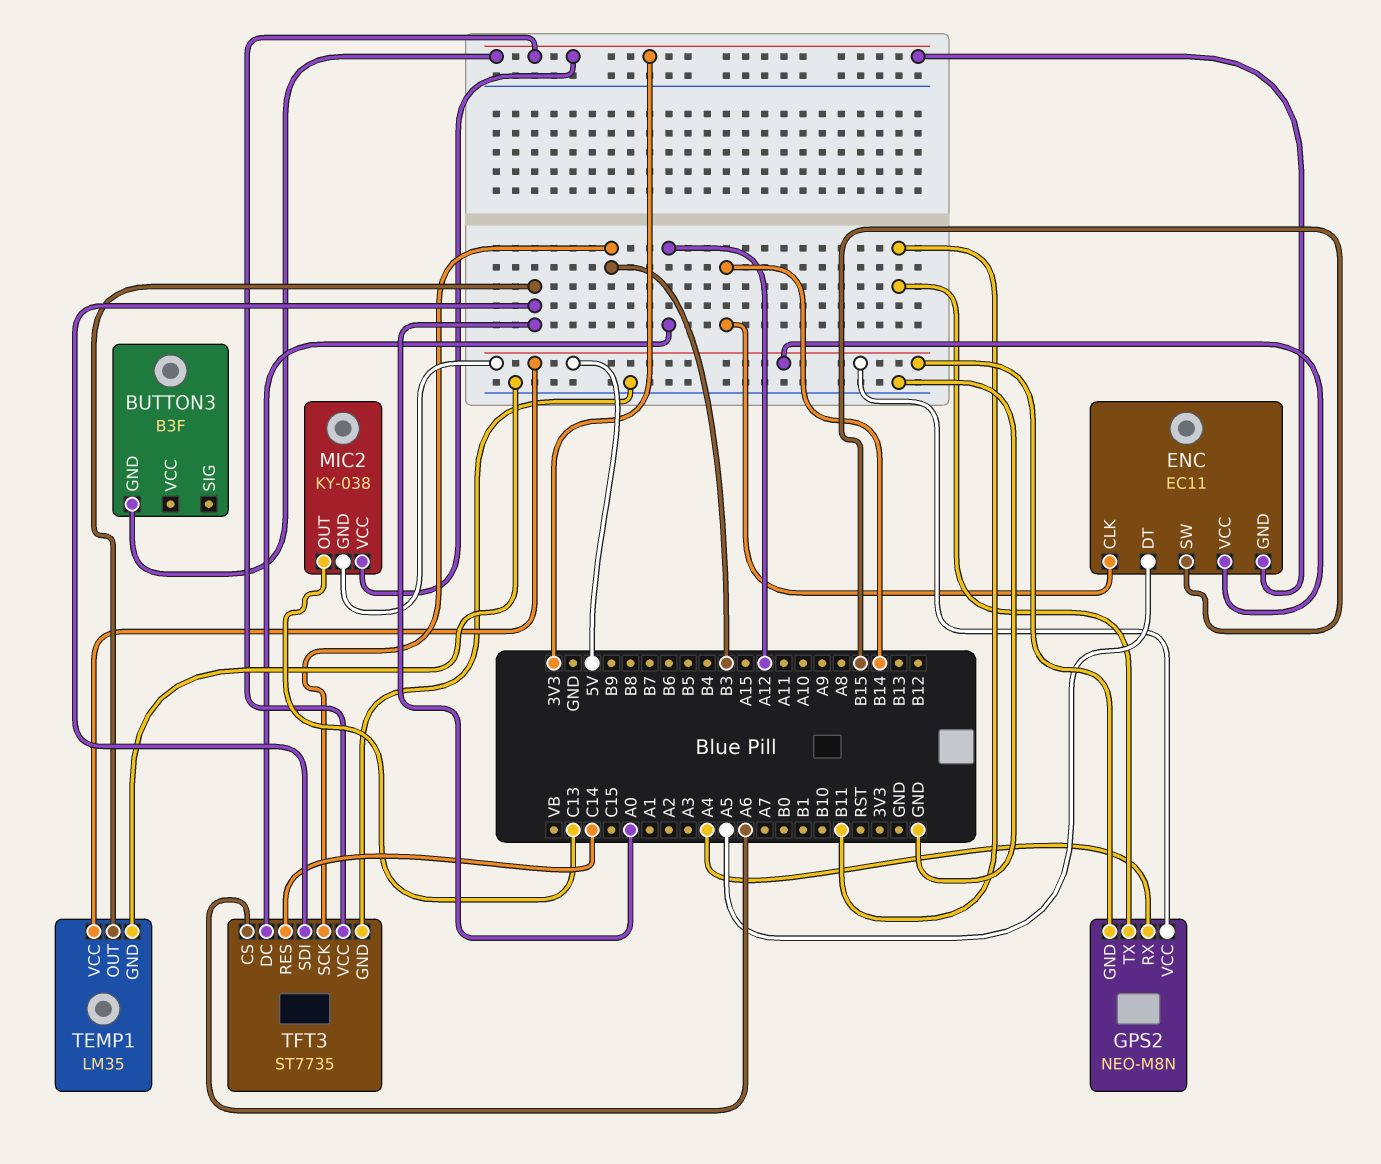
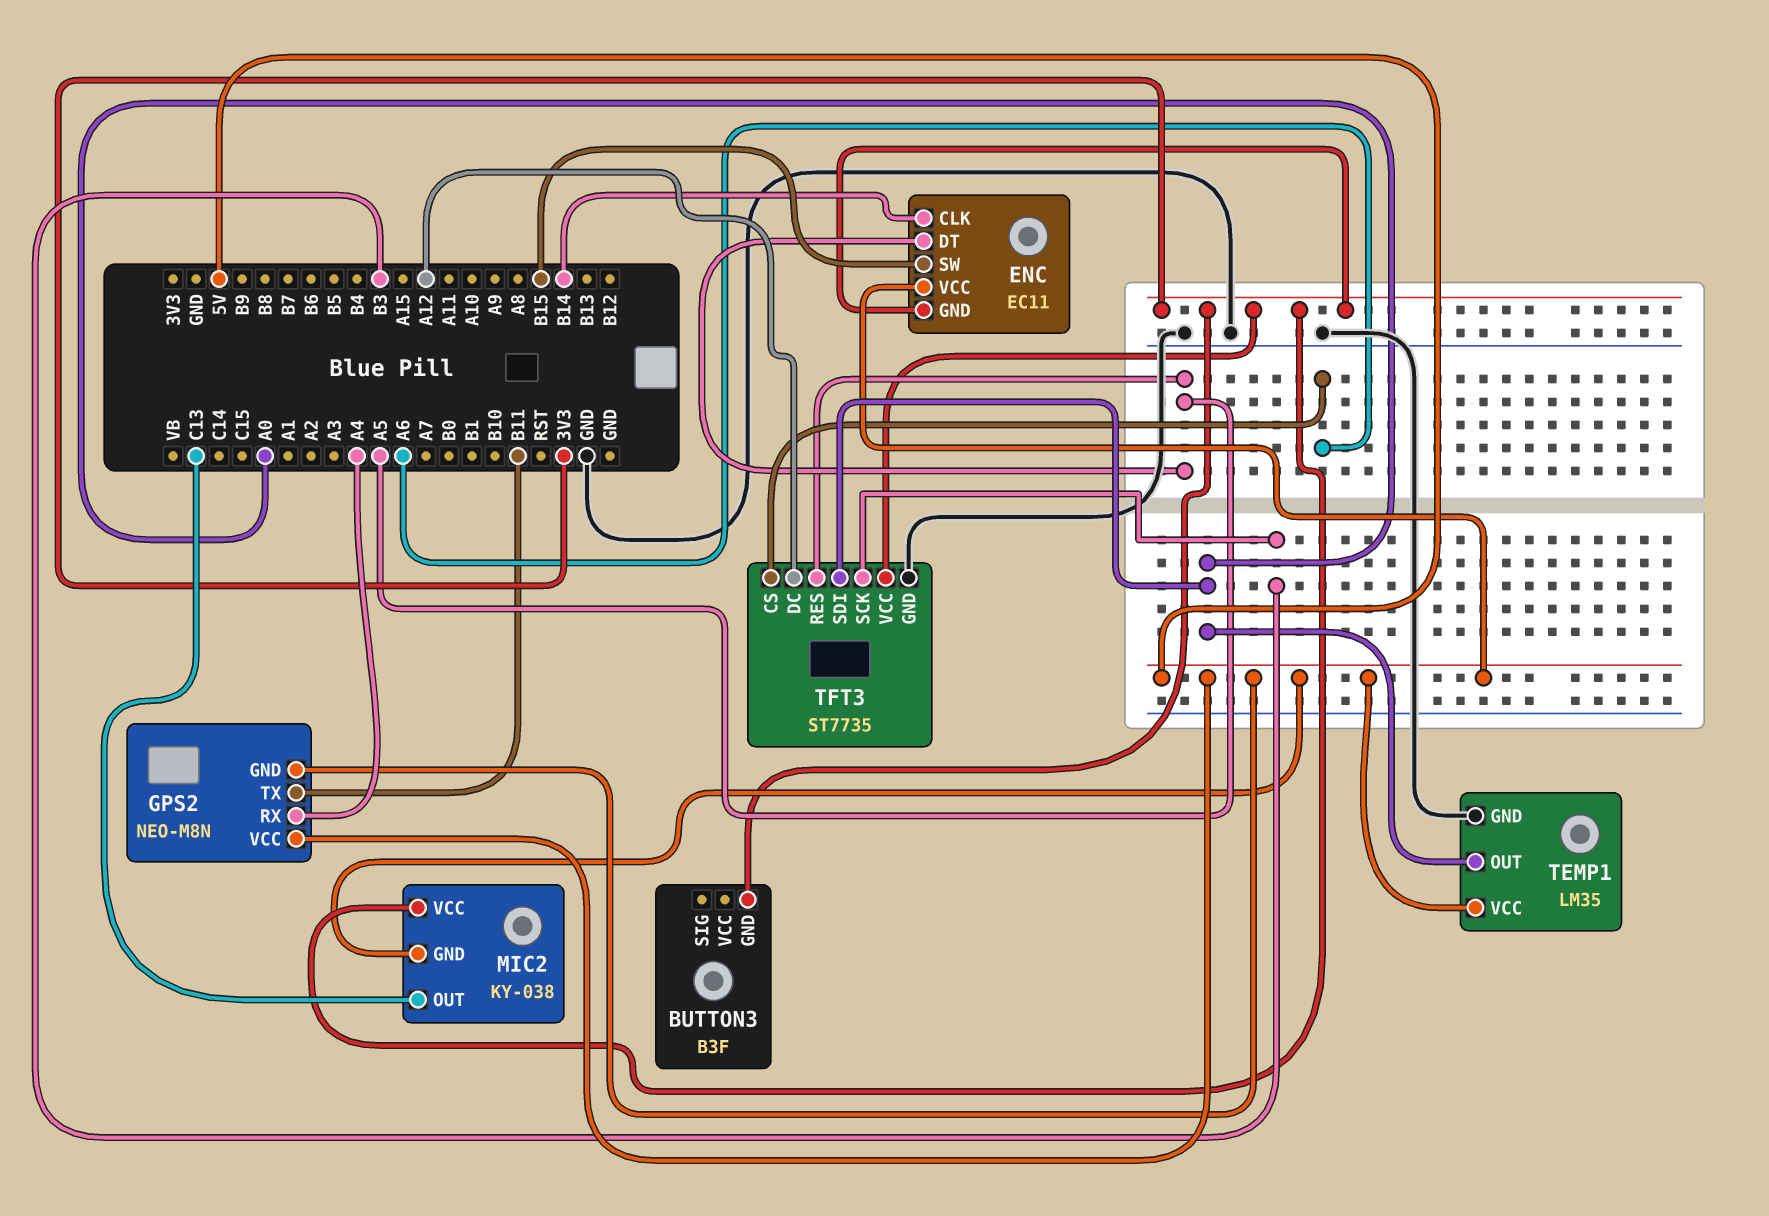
TFT3 pin RES: C14 -> A5

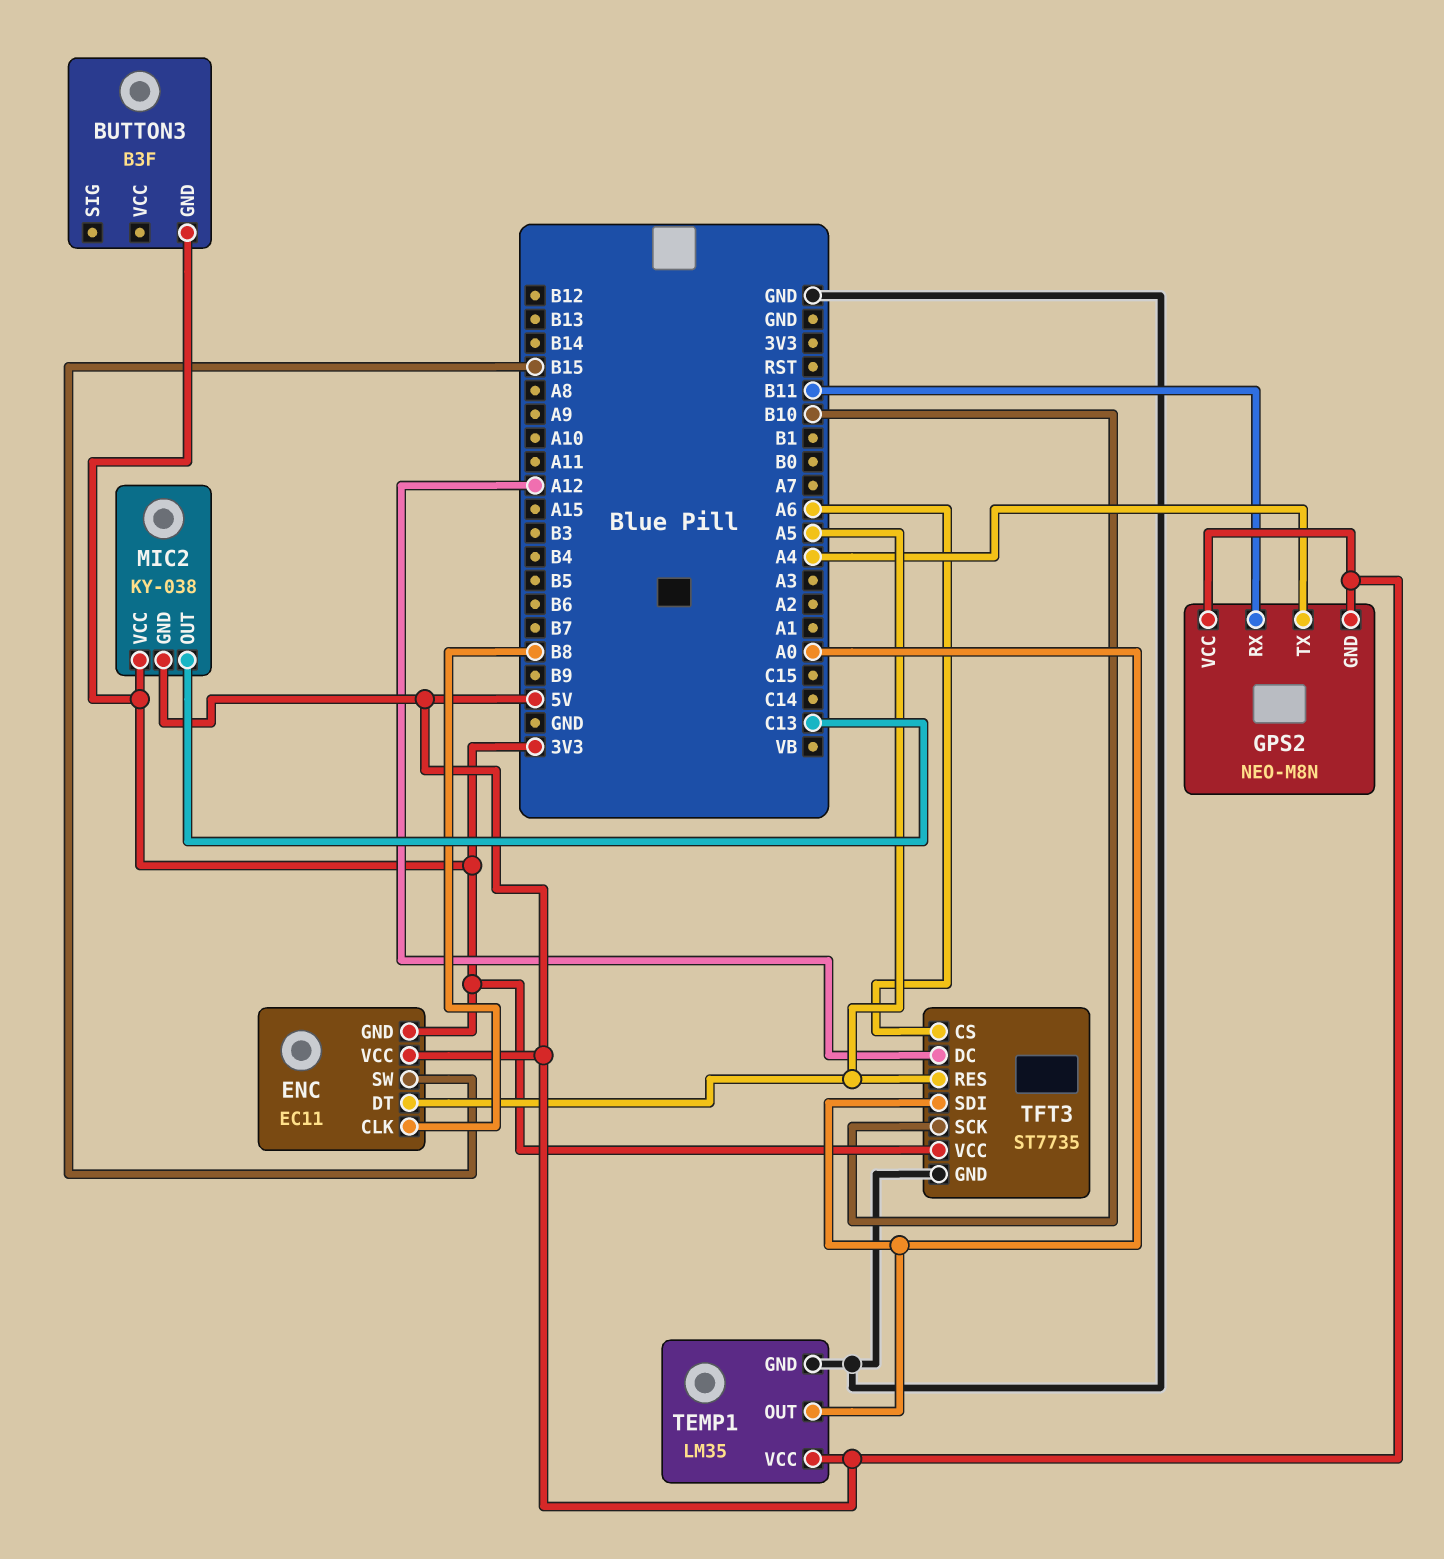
ENC pin CLK: B14 -> B8
GPS2 pin RX: A4 -> B11
GPS2 pin TX: B11 -> A4
TFT3 pin SCK: B3 -> B10

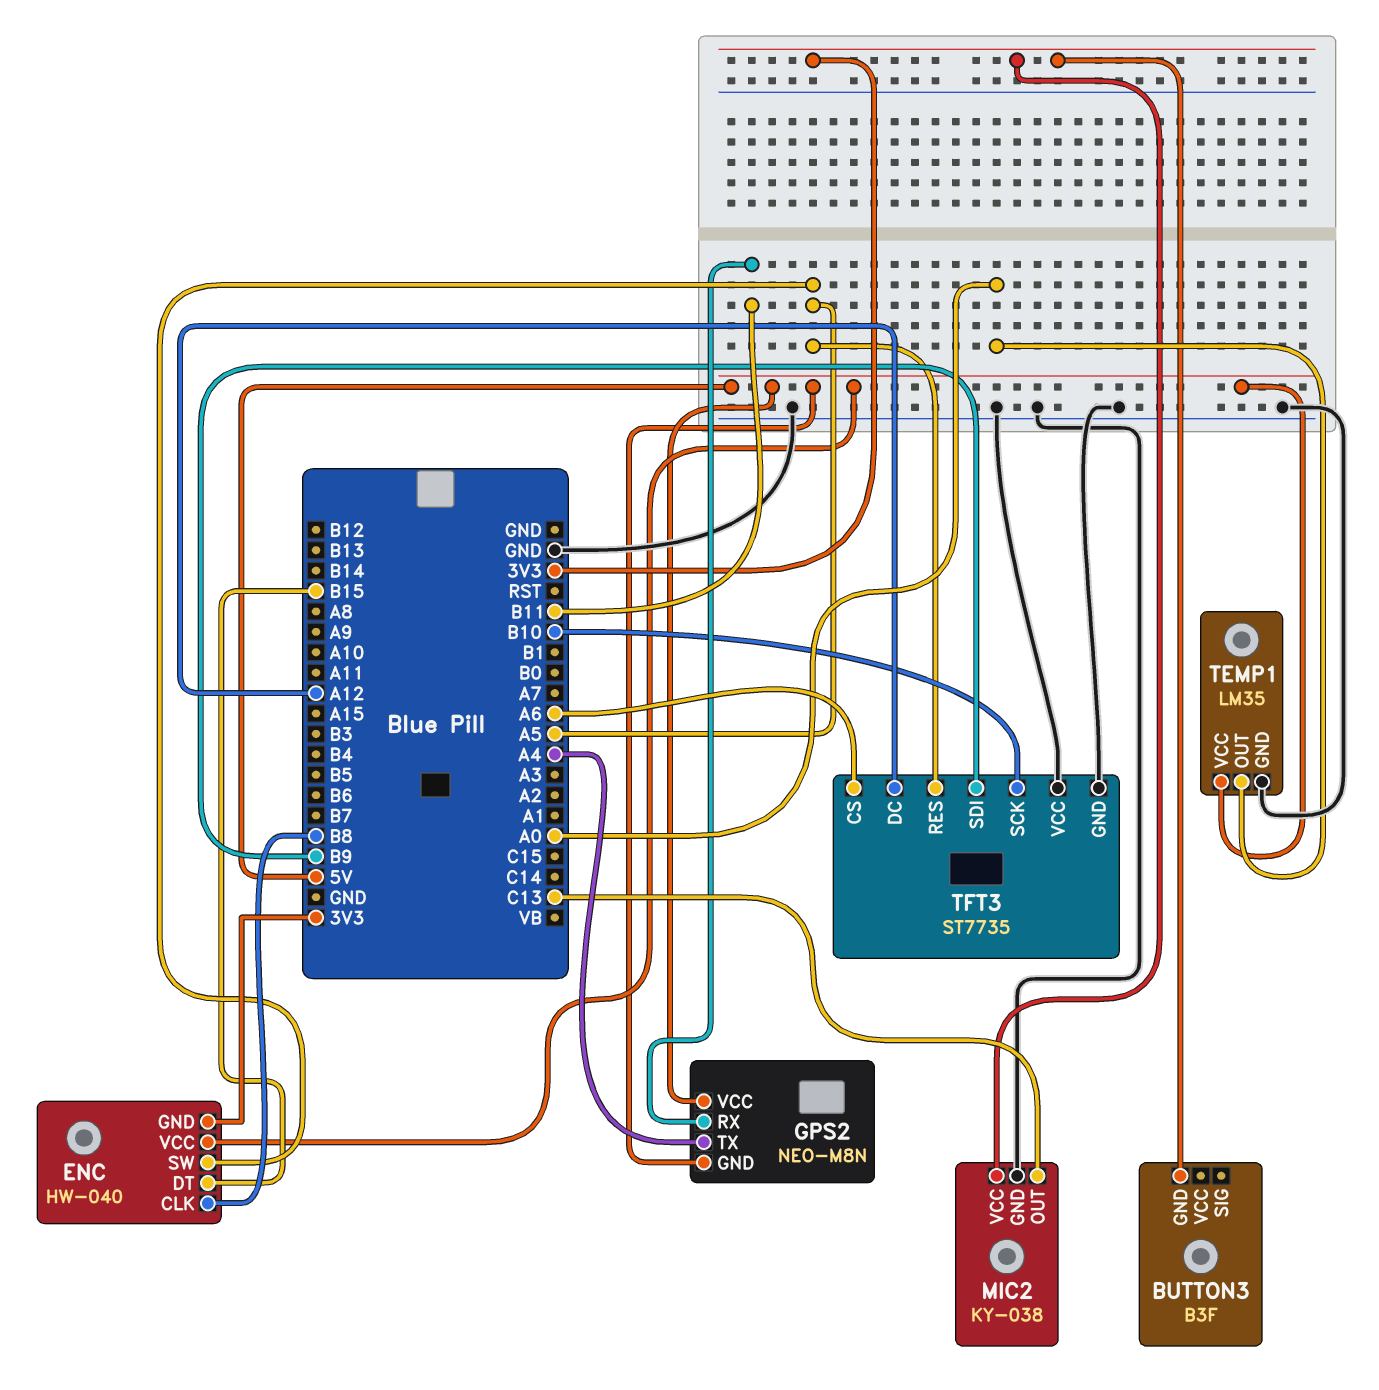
ENC: EC11 -> HW-040
ENC pin DT: A5 -> B15
ENC pin SW: B15 -> A5
MIC2 pin GND: 5V -> GND
TFT3 pin SDI: A0 -> B9
TFT3 pin VCC: 3V3 -> GND

